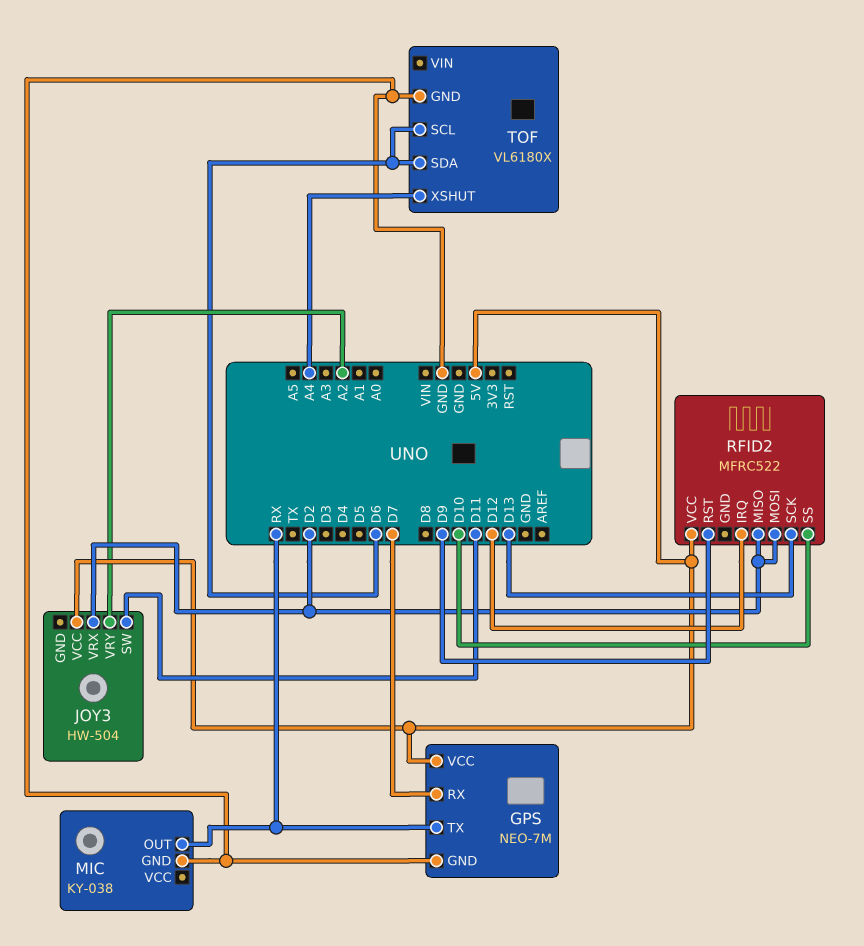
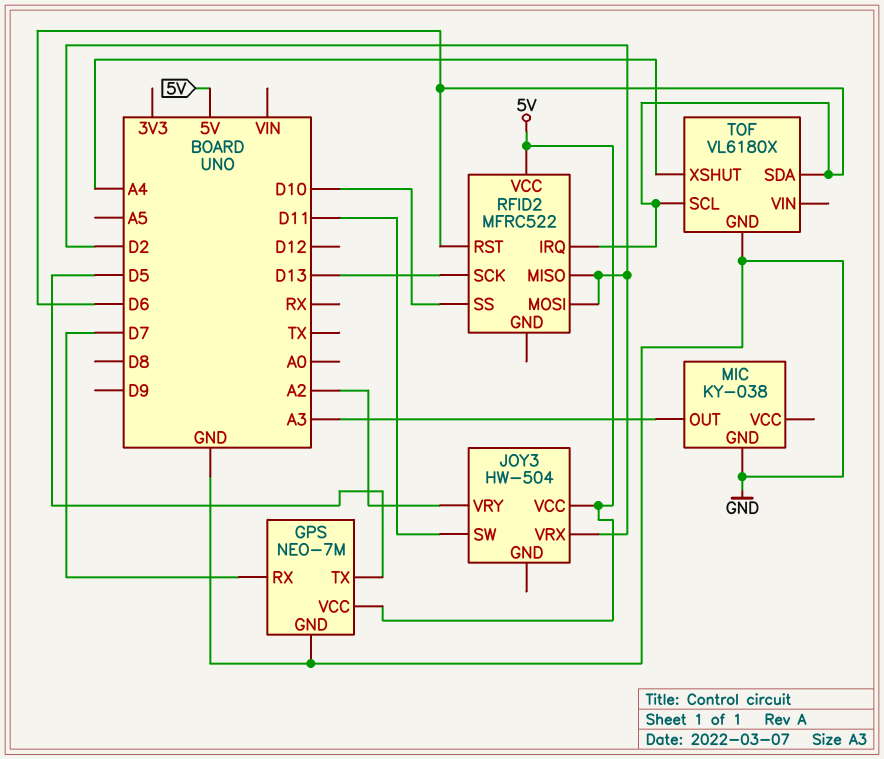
GPS pin TX: RX -> D5
MIC pin OUT: RX -> A3
RFID2 pin IRQ: D12 -> D6
RFID2 pin RST: D9 -> D6

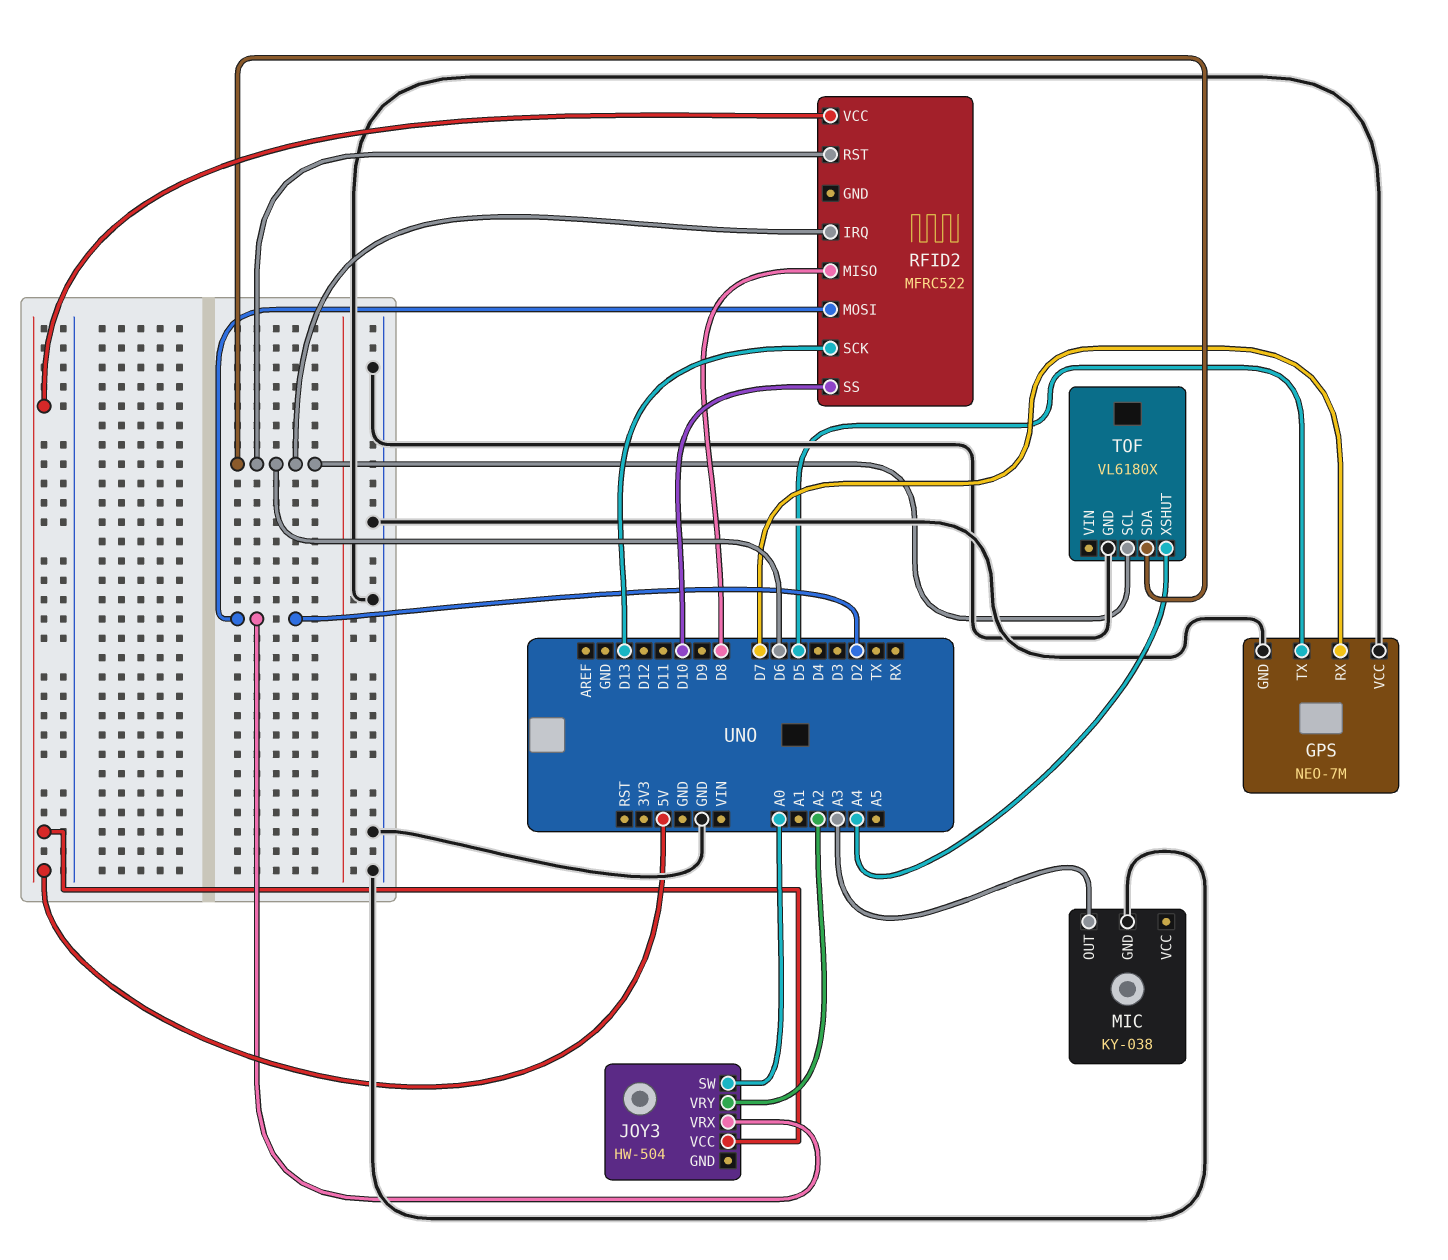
GPS pin VCC: 5V -> GND
JOY3 pin SW: D11 -> A0
RFID2 pin MISO: D2 -> D8

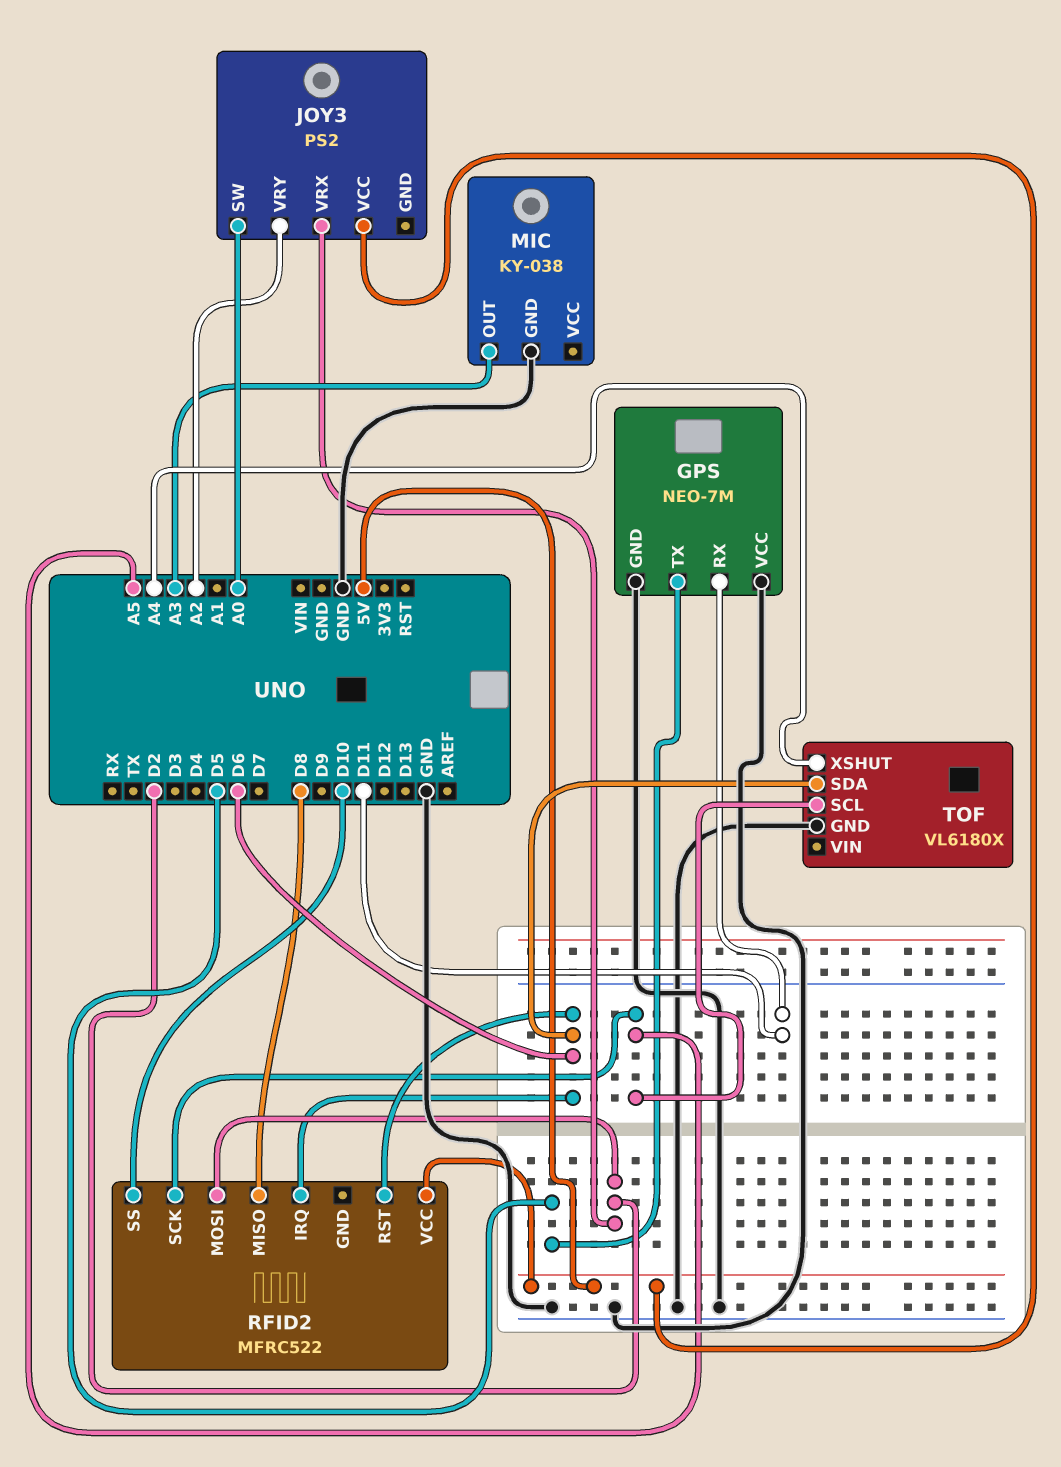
GPS pin RX: D7 -> D11
JOY3: HW-504 -> PS2
RFID2 pin SCK: D13 -> A5
TOF pin SCL: D6 -> A5

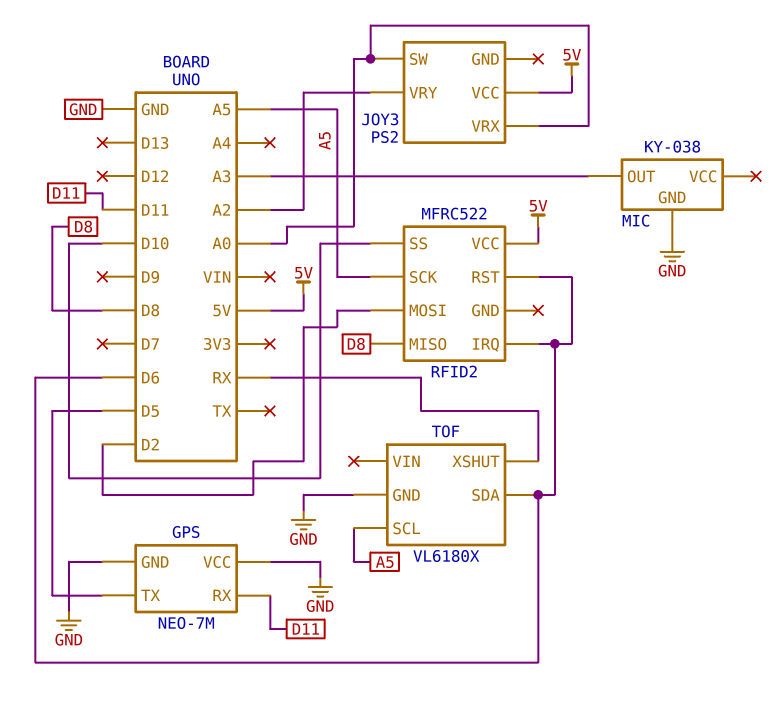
JOY3 pin VRX: D2 -> A0
TOF pin XSHUT: A4 -> RX

